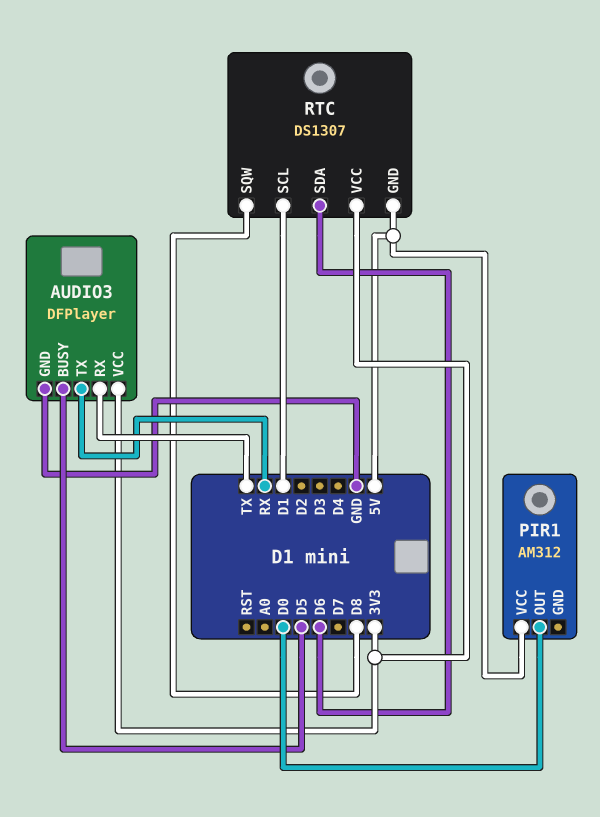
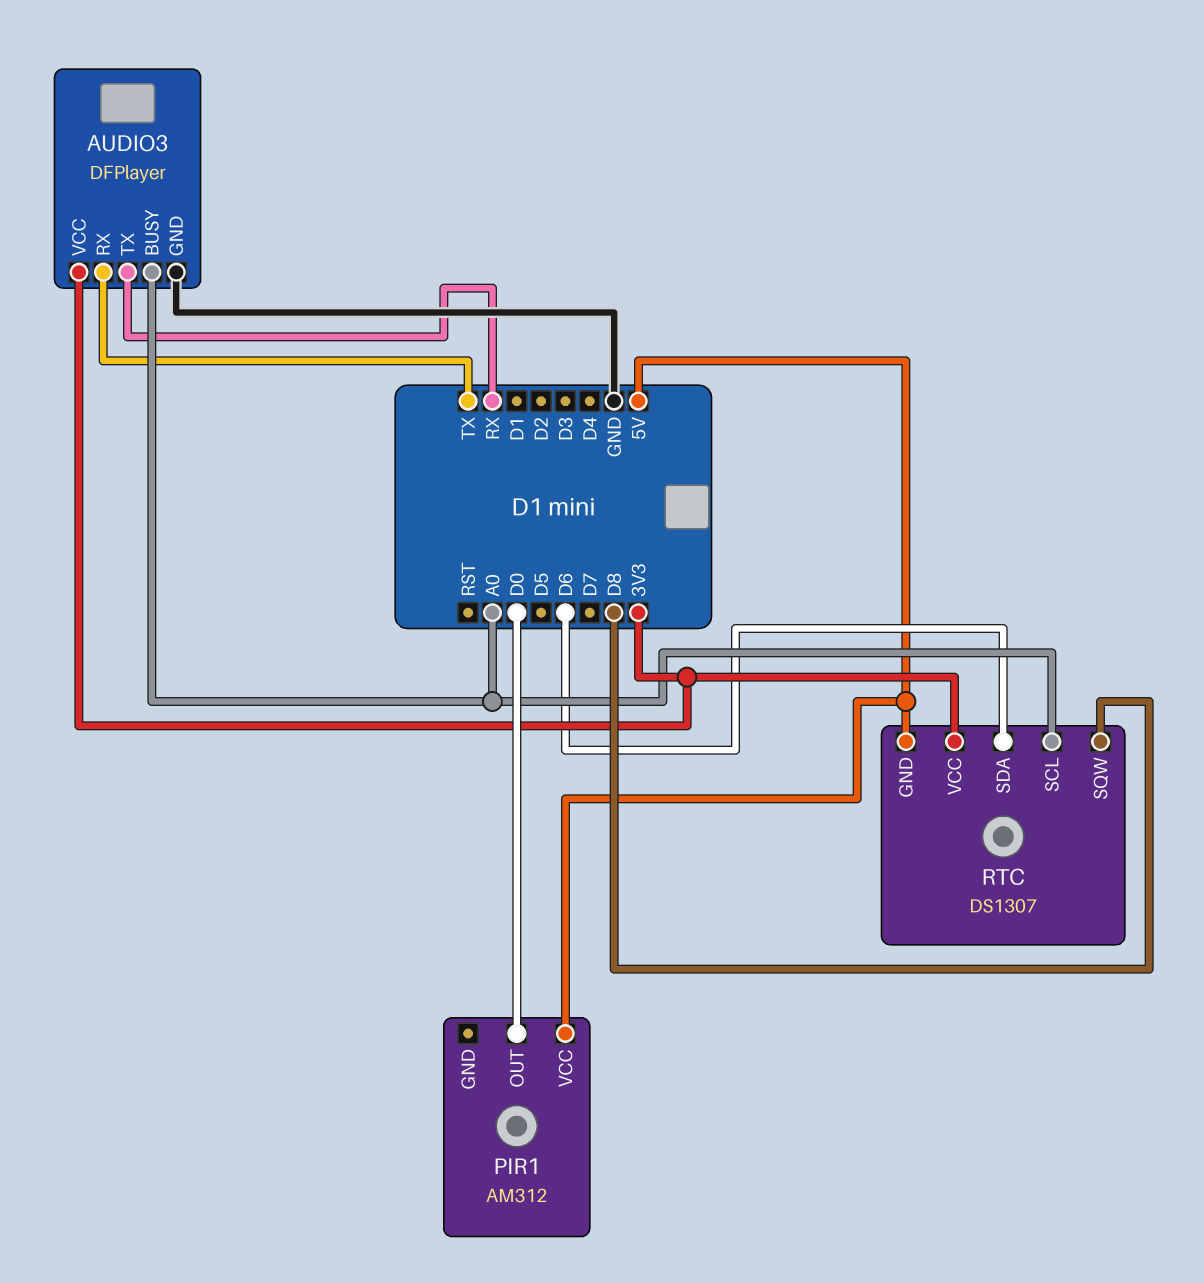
AUDIO3 pin BUSY: D5 -> A0
RTC pin SCL: D1 -> A0

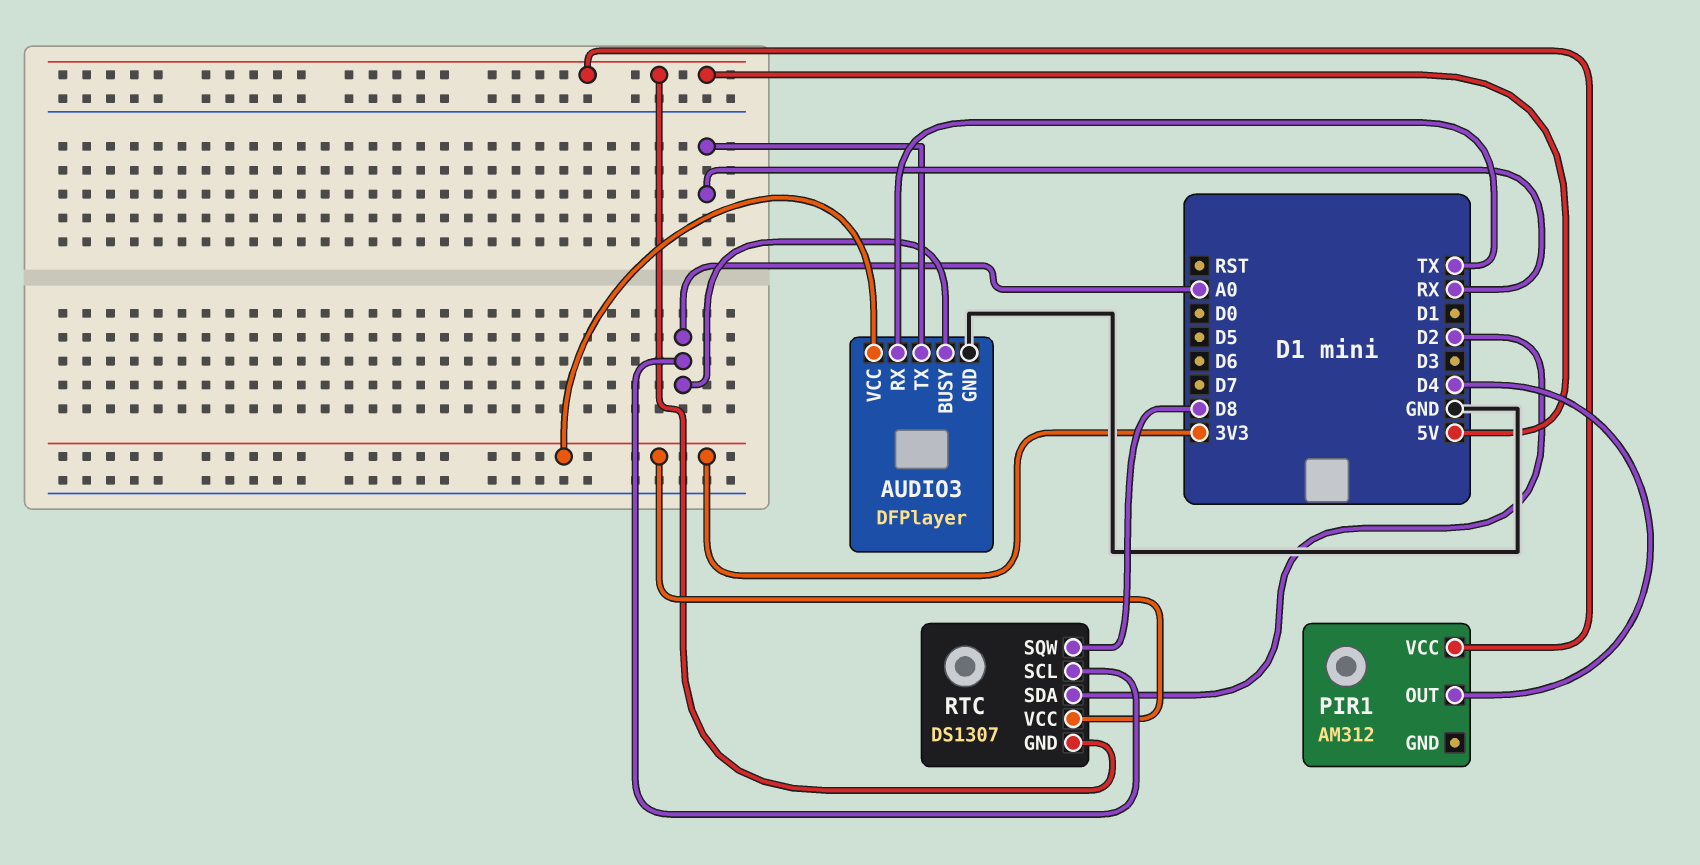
PIR1 pin OUT: D0 -> D4
RTC pin SDA: D6 -> D2

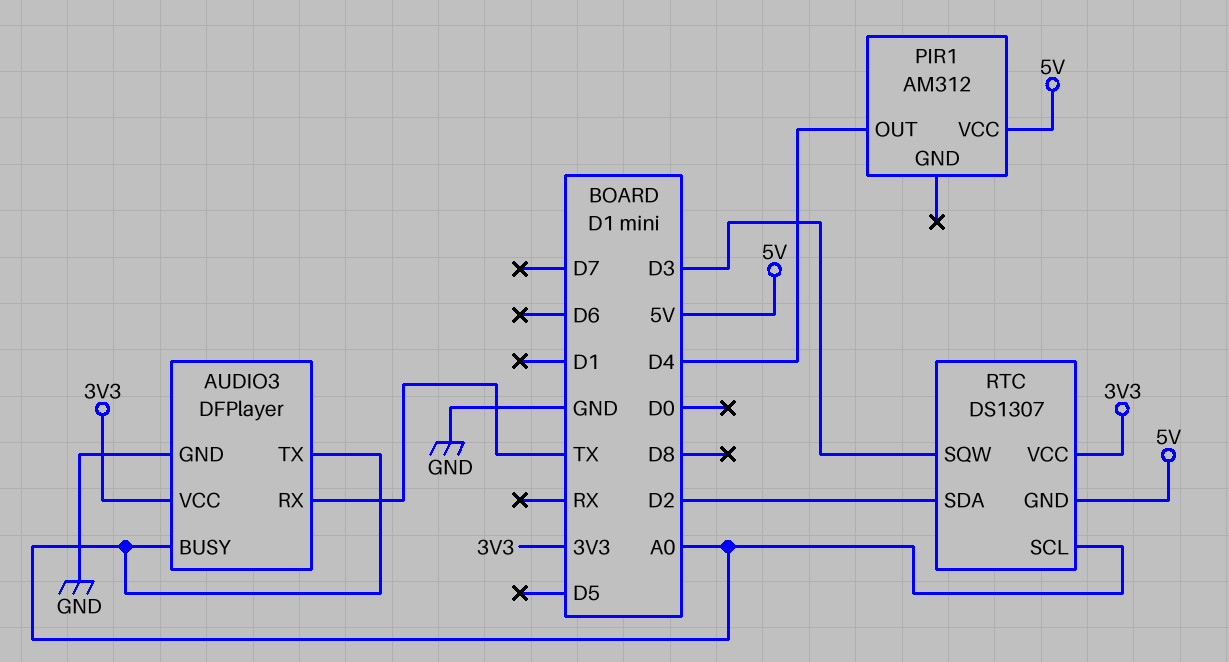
AUDIO3 pin TX: RX -> A0
RTC pin SQW: D8 -> D3

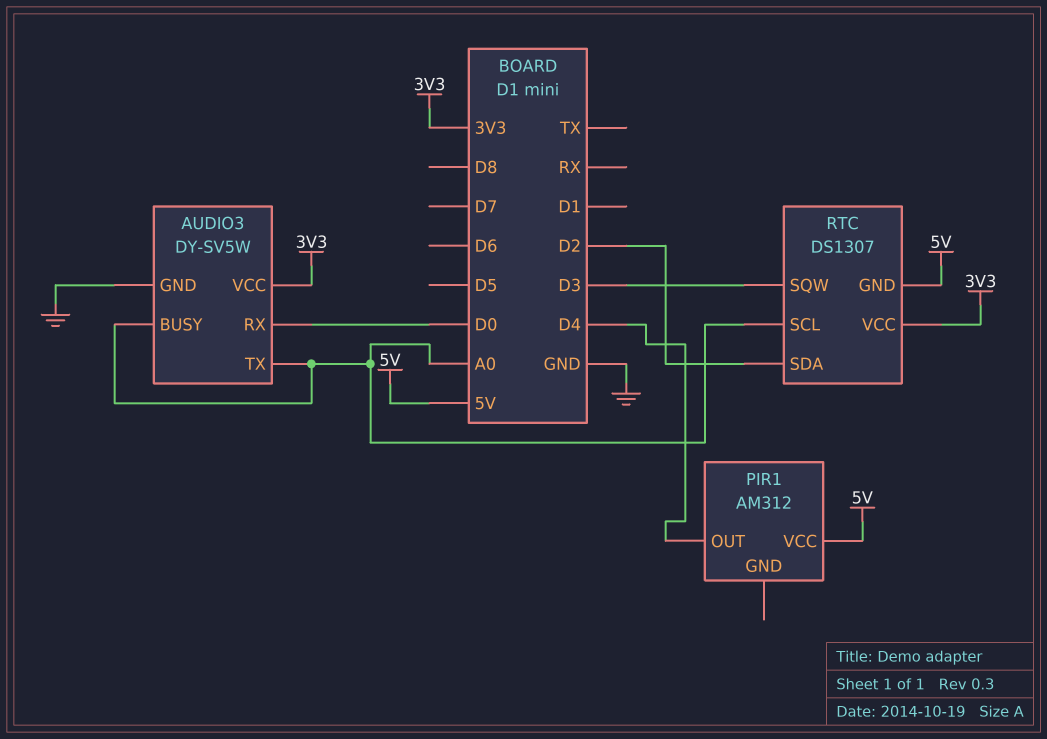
AUDIO3: DFPlayer -> DY-SV5W
AUDIO3 pin RX: TX -> D0

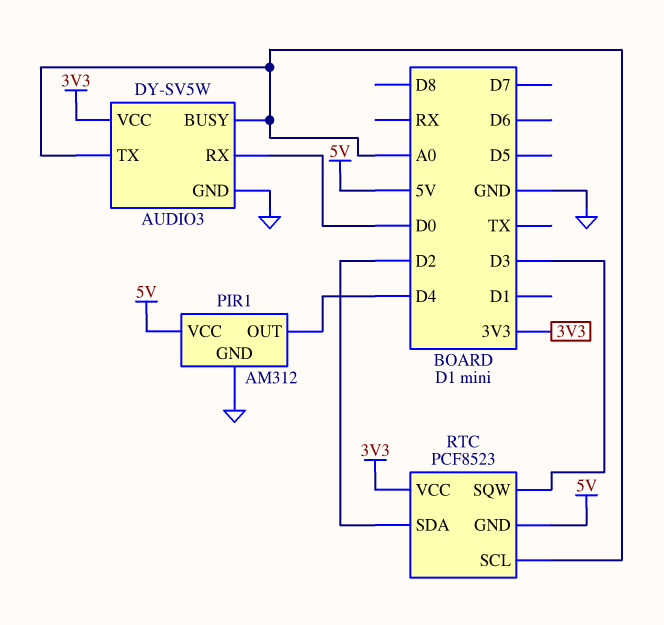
PIR1 pin GND: none -> GND
RTC: DS1307 -> PCF8523

